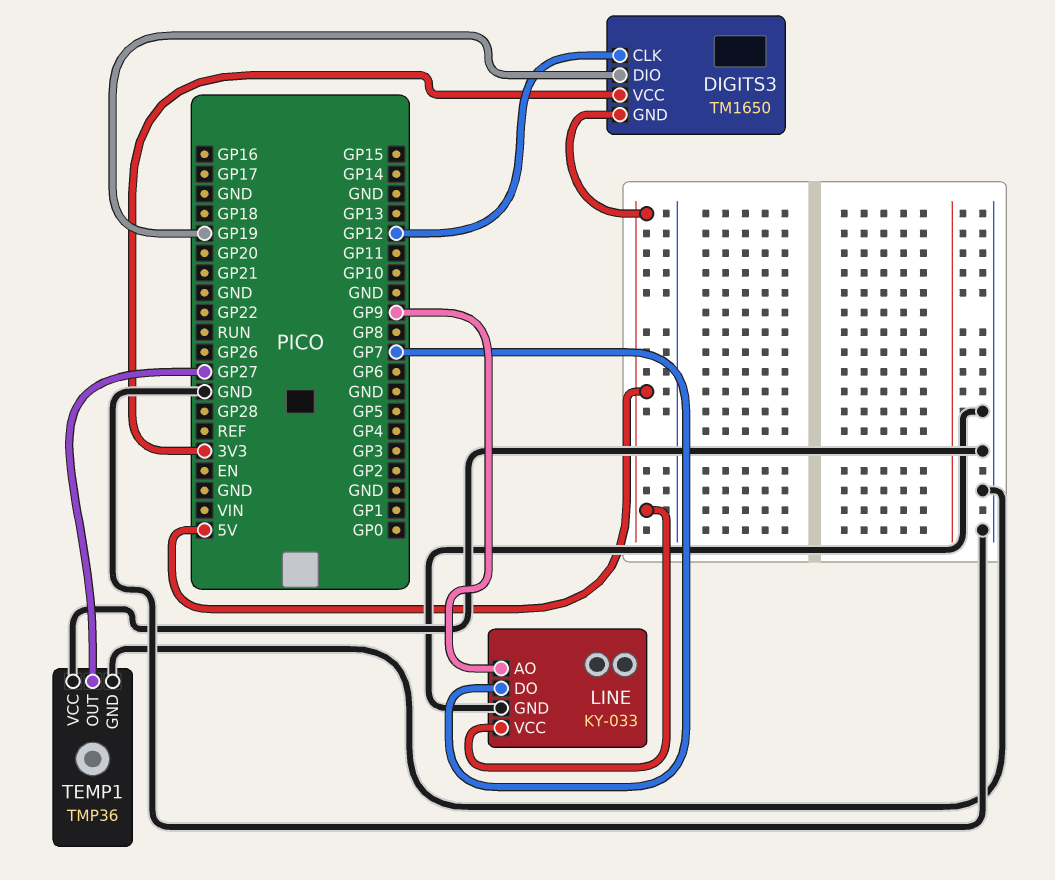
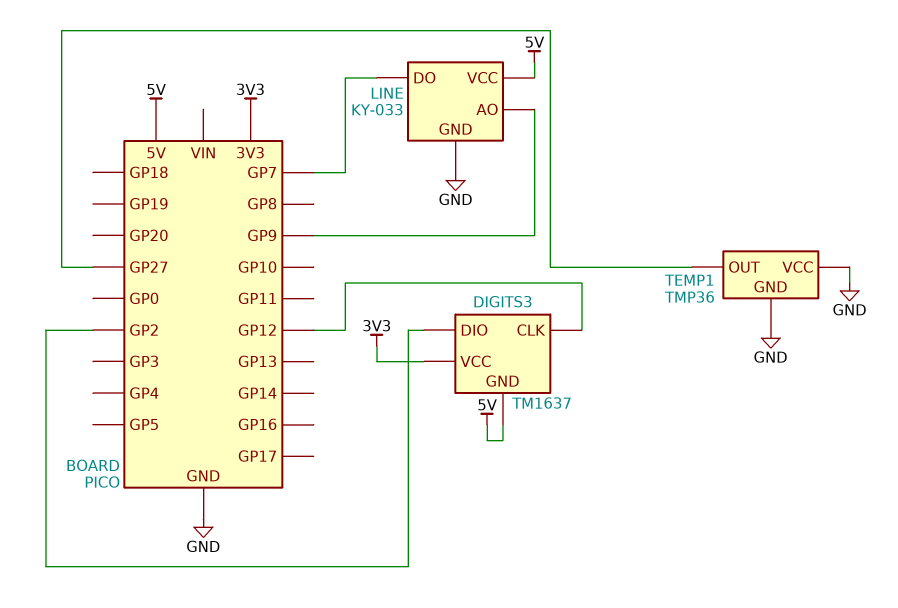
DIGITS3: TM1650 -> TM1637
DIGITS3 pin DIO: GP19 -> GP2

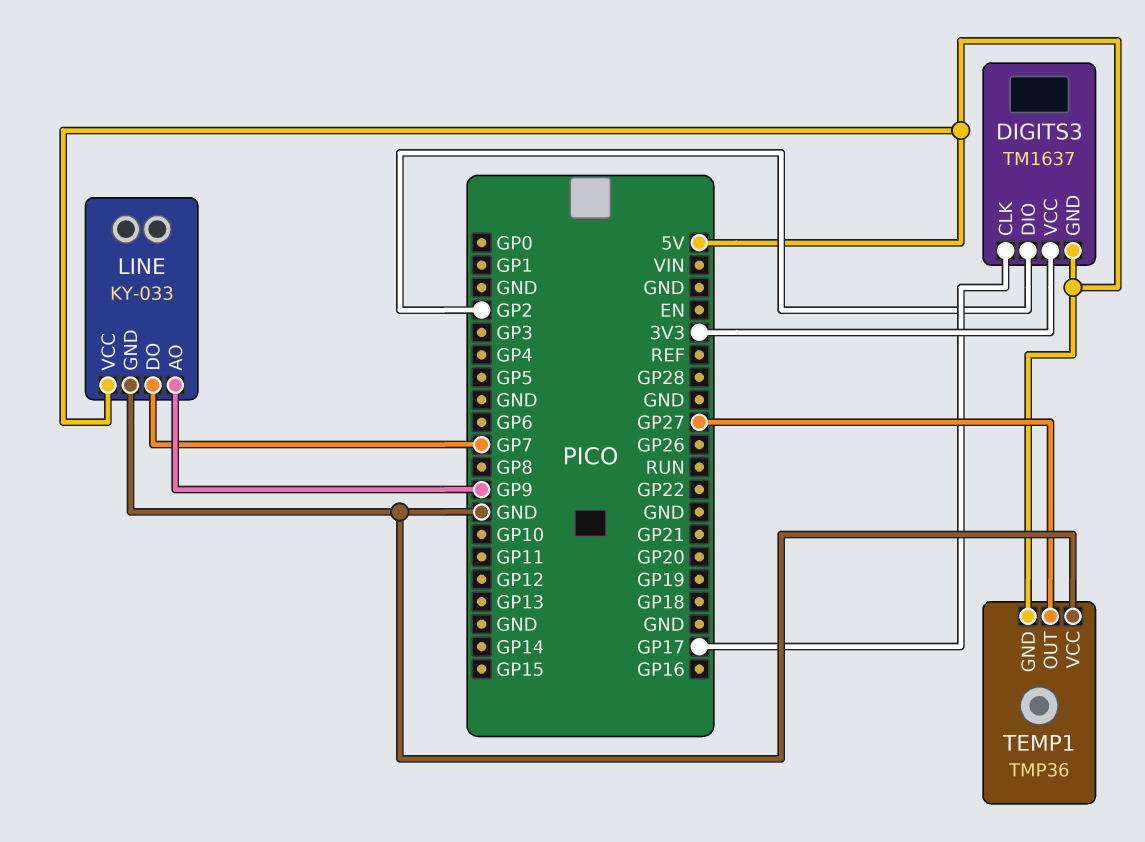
DIGITS3 pin CLK: GP12 -> GP17
TEMP1 pin GND: GND -> 5V

